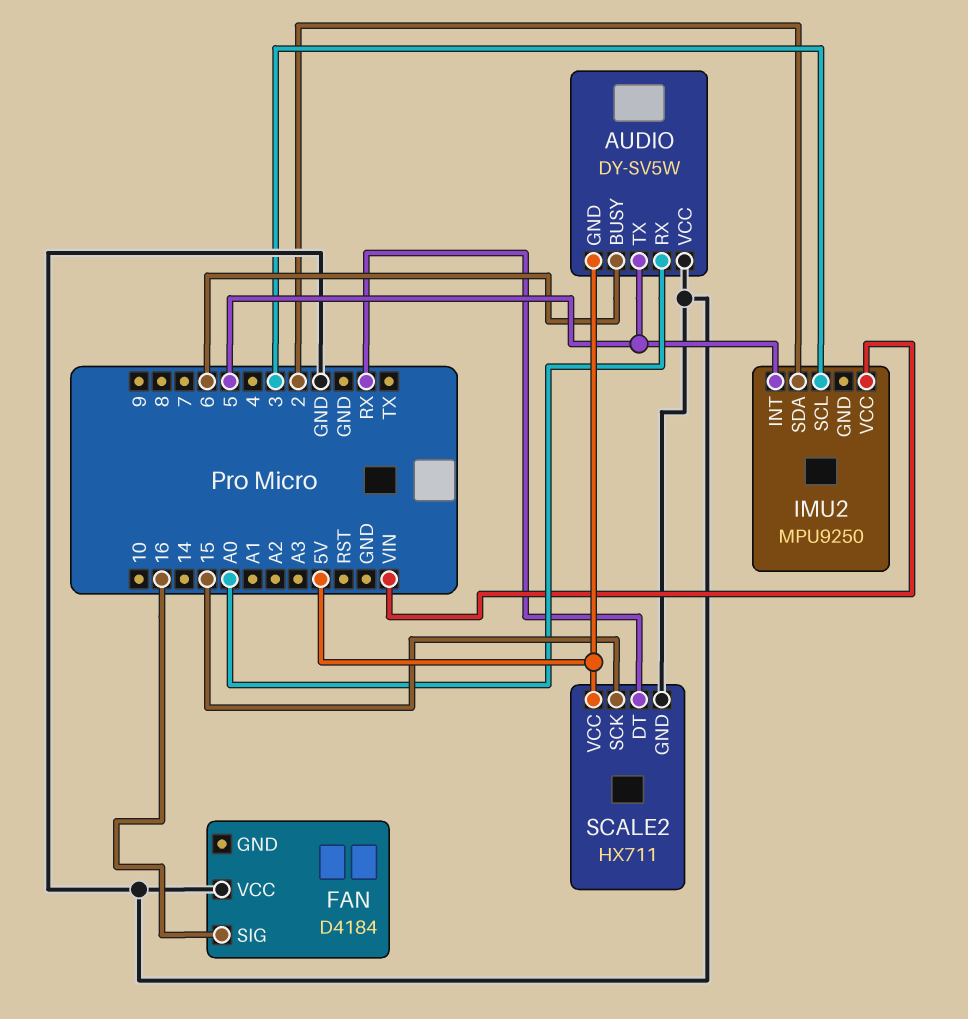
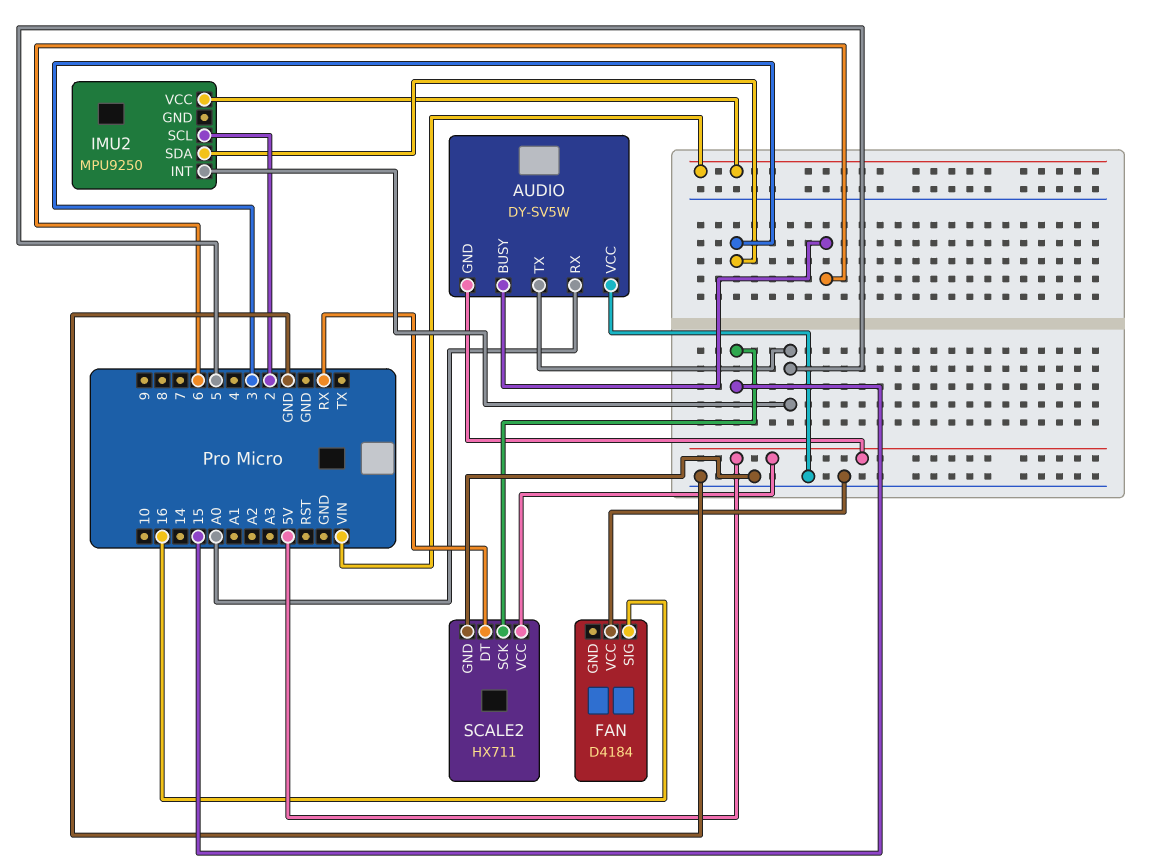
IMU2 pin SCL: 3 -> 2
IMU2 pin SDA: 2 -> 3

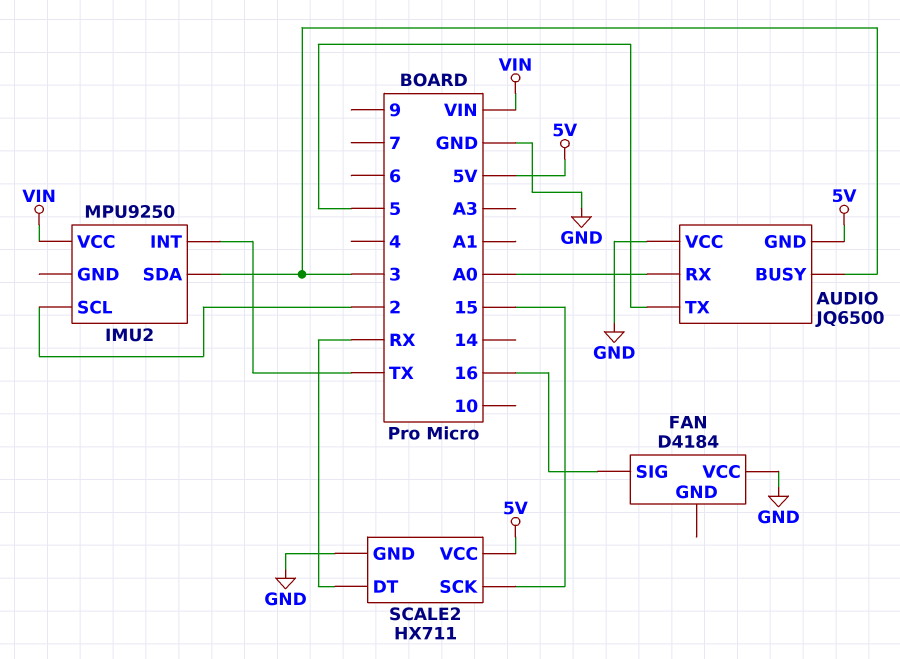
AUDIO: DY-SV5W -> JQ6500
AUDIO pin BUSY: 6 -> 3
IMU2 pin INT: 5 -> TX

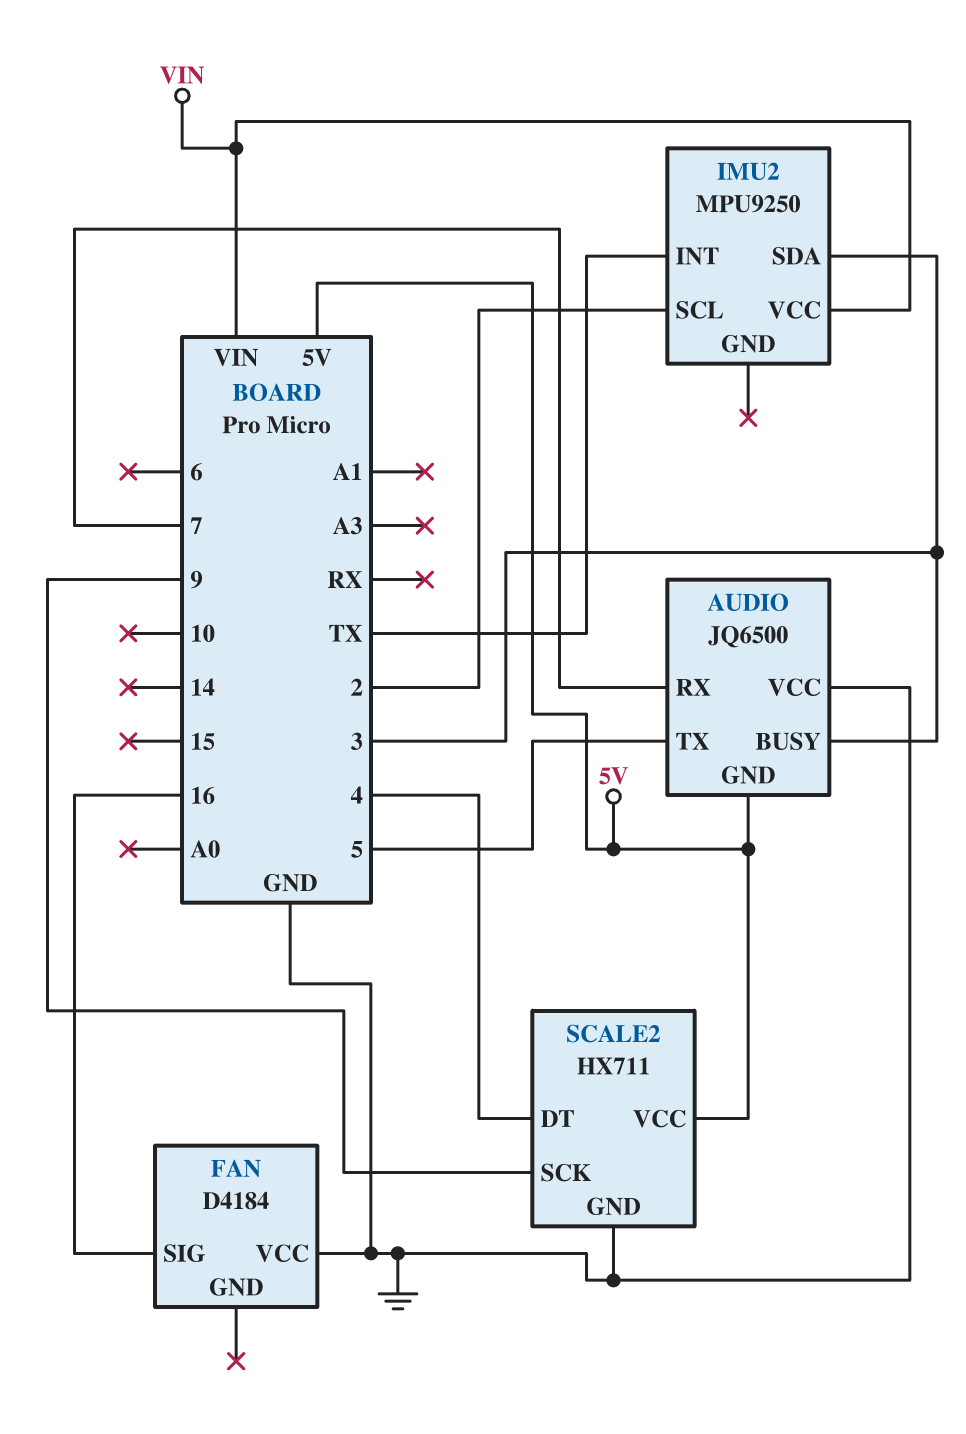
AUDIO pin RX: A0 -> 7
SCALE2 pin DT: RX -> 4
SCALE2 pin SCK: 15 -> 9

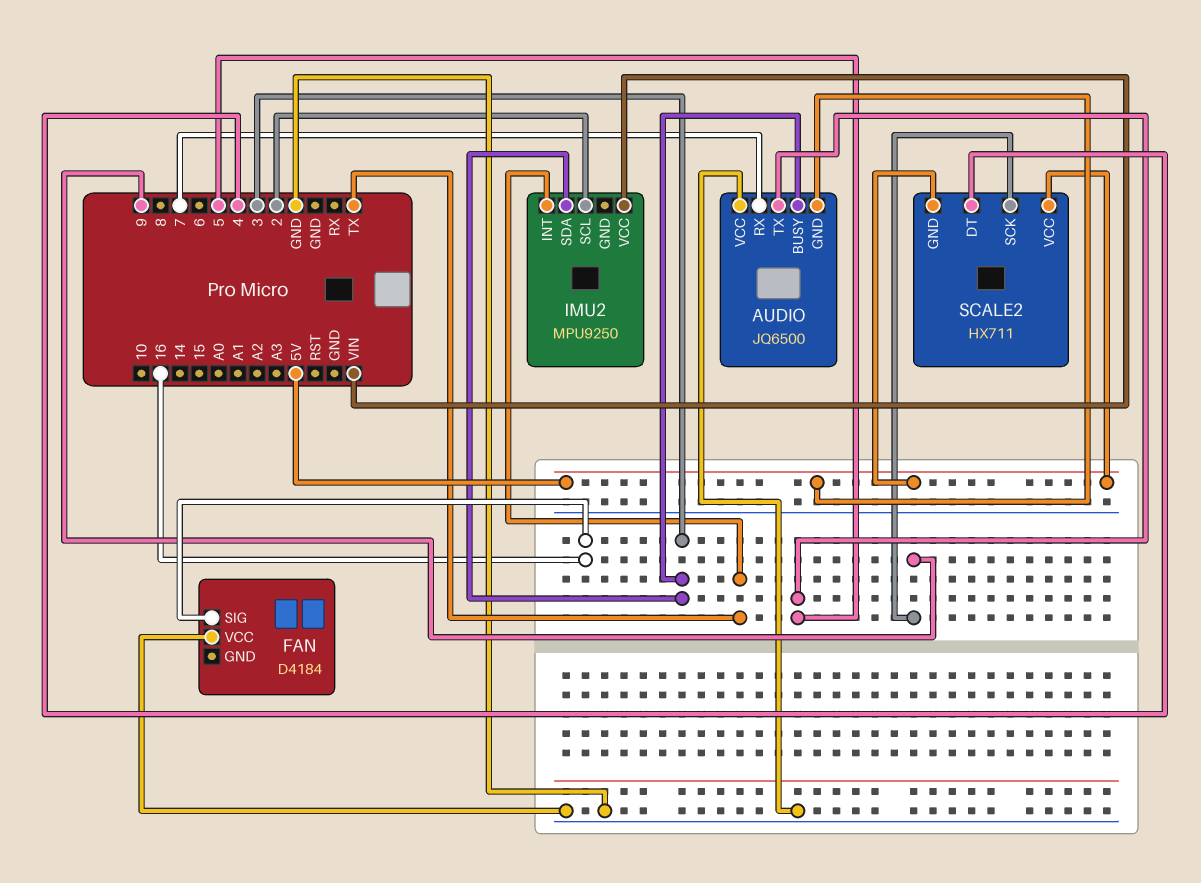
SCALE2 pin GND: GND -> 5V

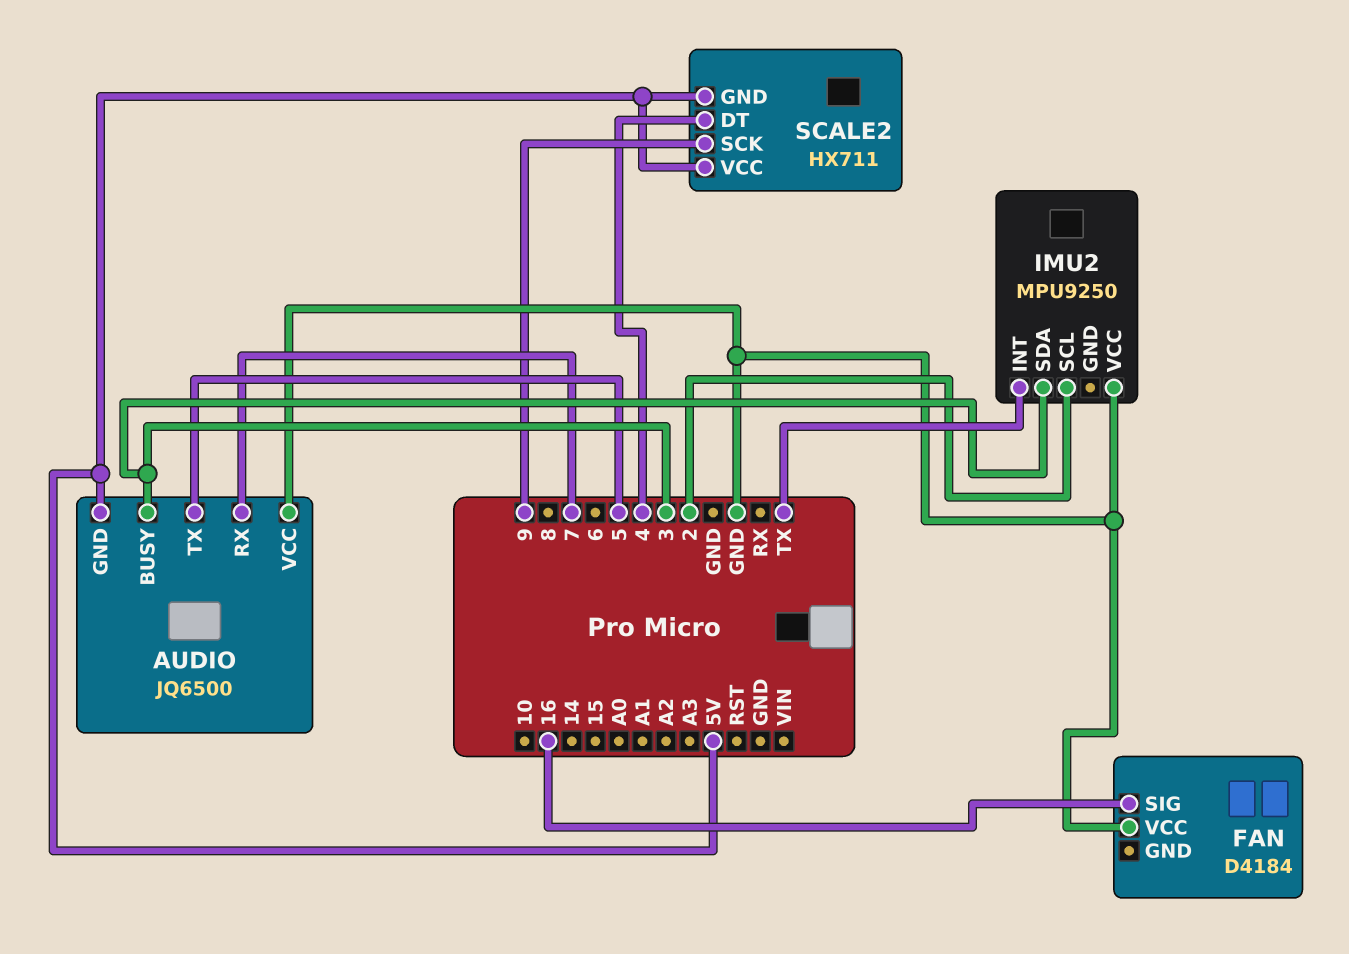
IMU2 pin VCC: VIN -> GND

